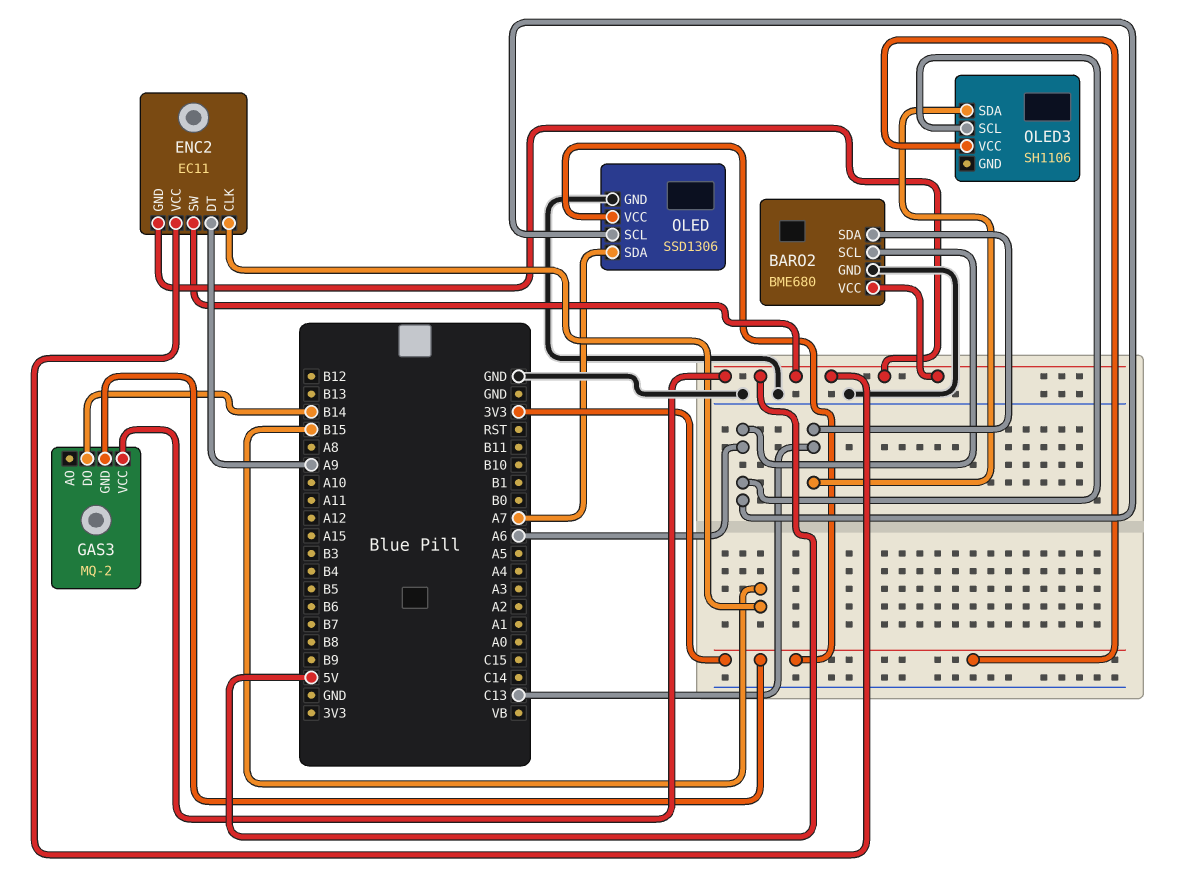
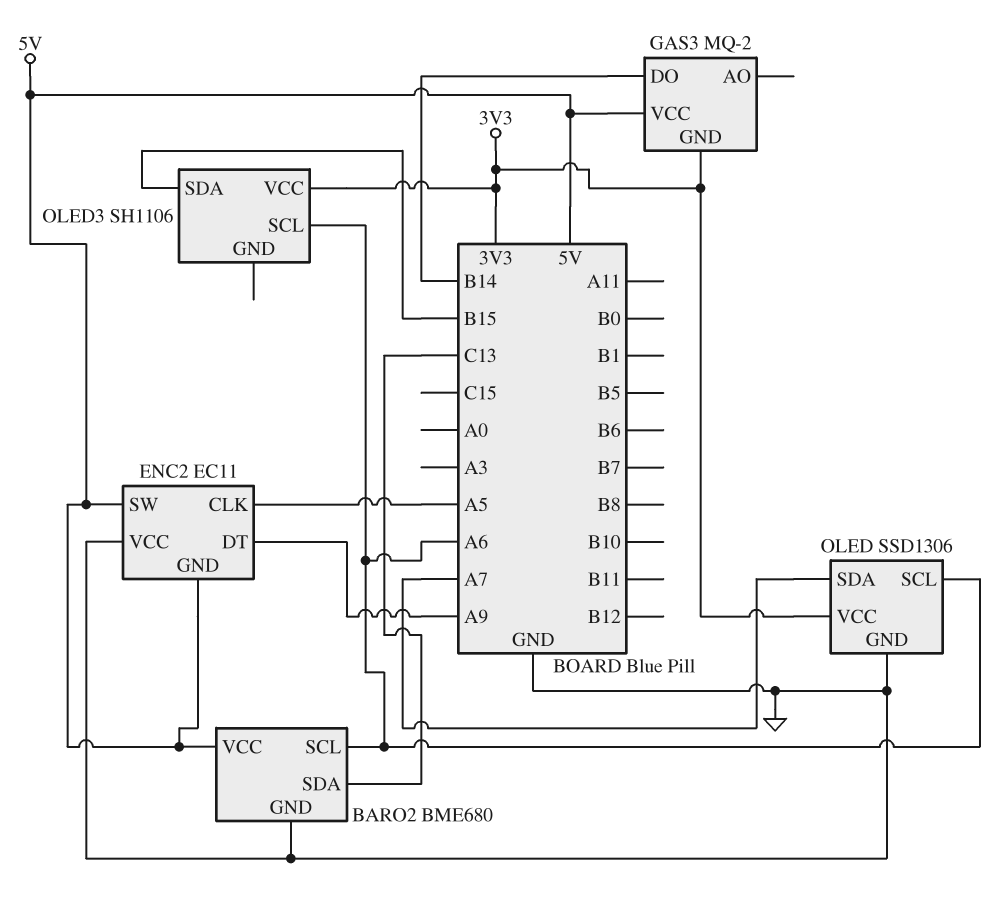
ENC2 pin CLK: B15 -> A5
ENC2 pin VCC: 5V -> GND
OLED3 pin SDA: C13 -> B15

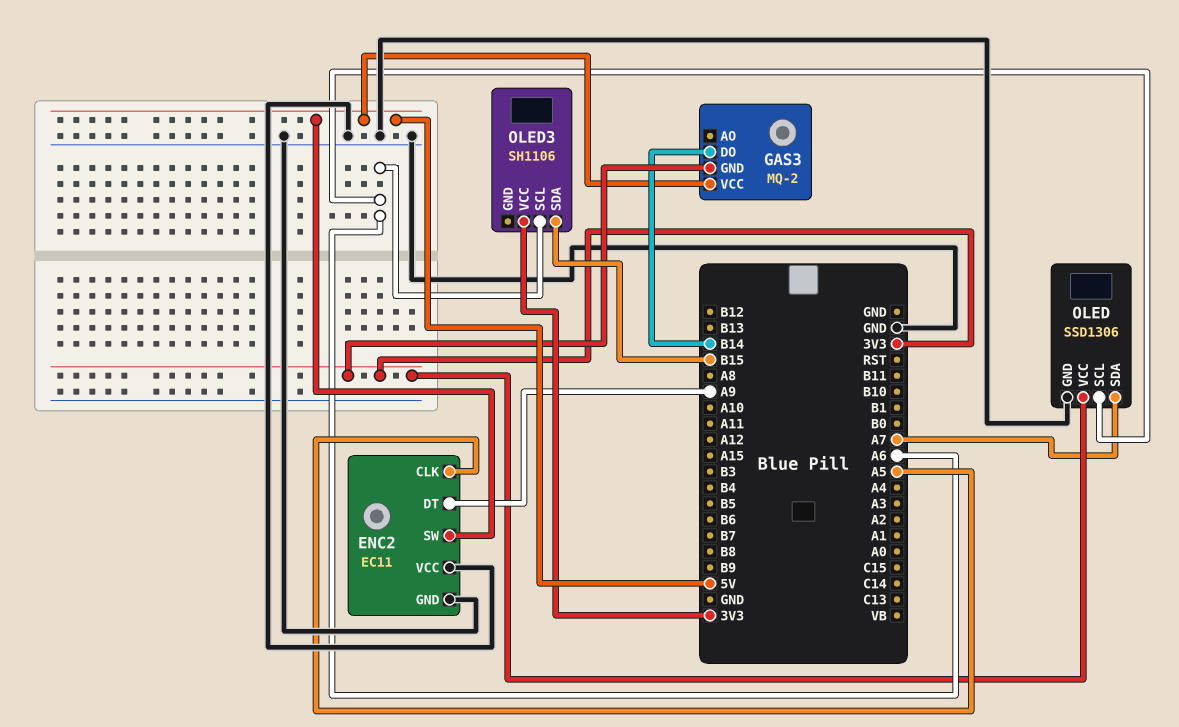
BARO2: BME680 -> none
BARO2 pin GND: GND -> none
BARO2 pin SCL: A6 -> none
BARO2 pin SDA: C13 -> none
BARO2 pin VCC: 5V -> none
ENC2 pin GND: 5V -> GND

